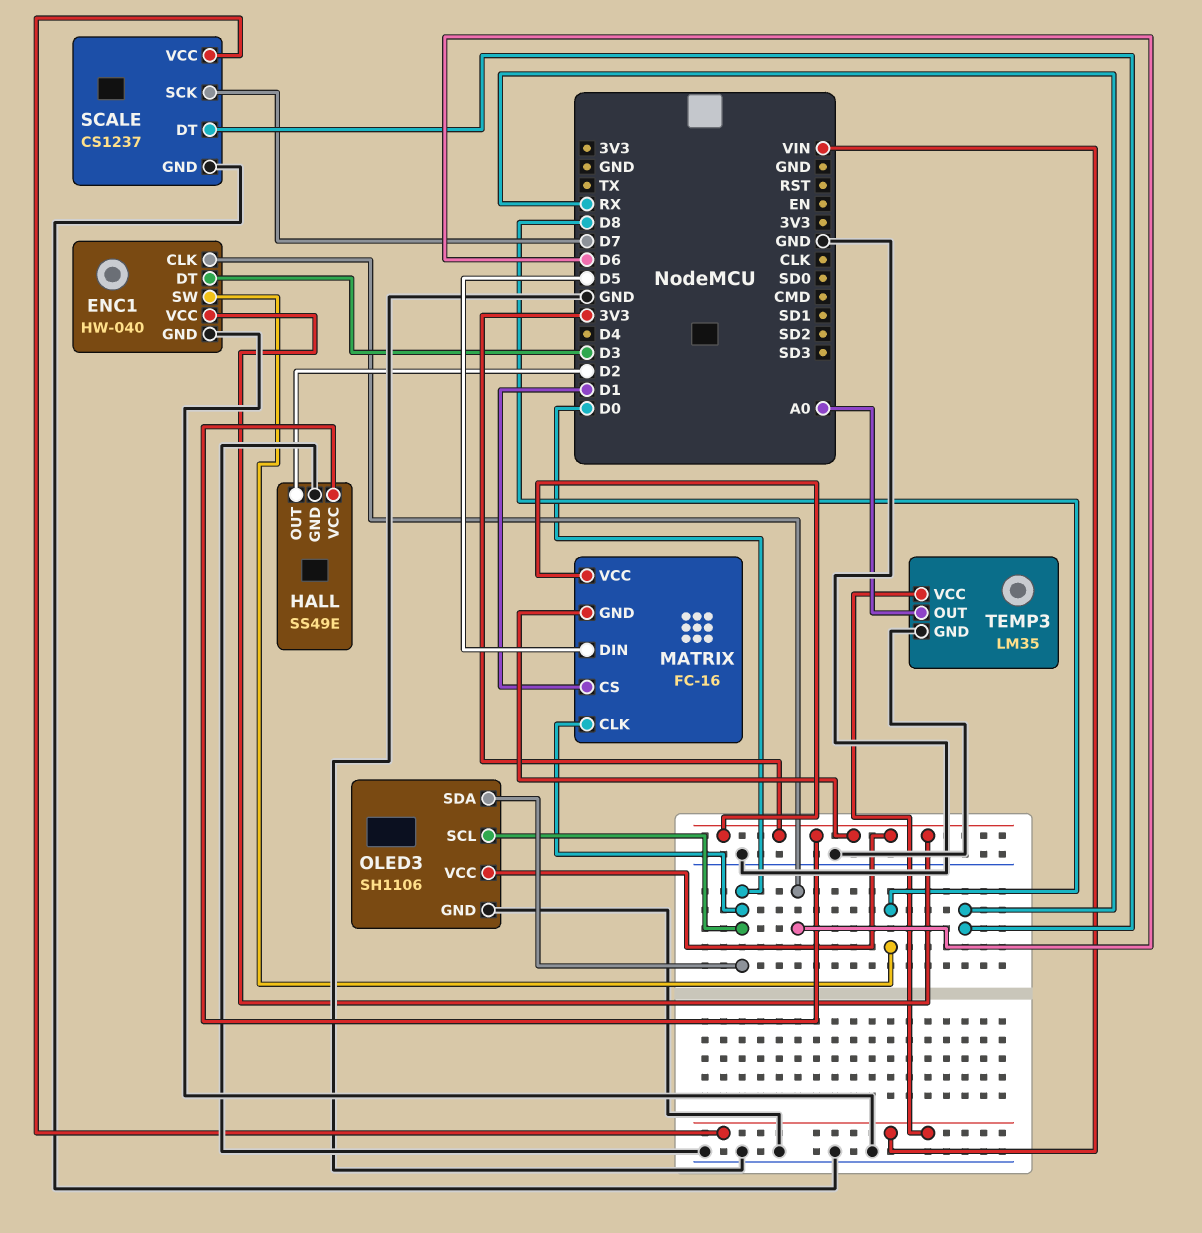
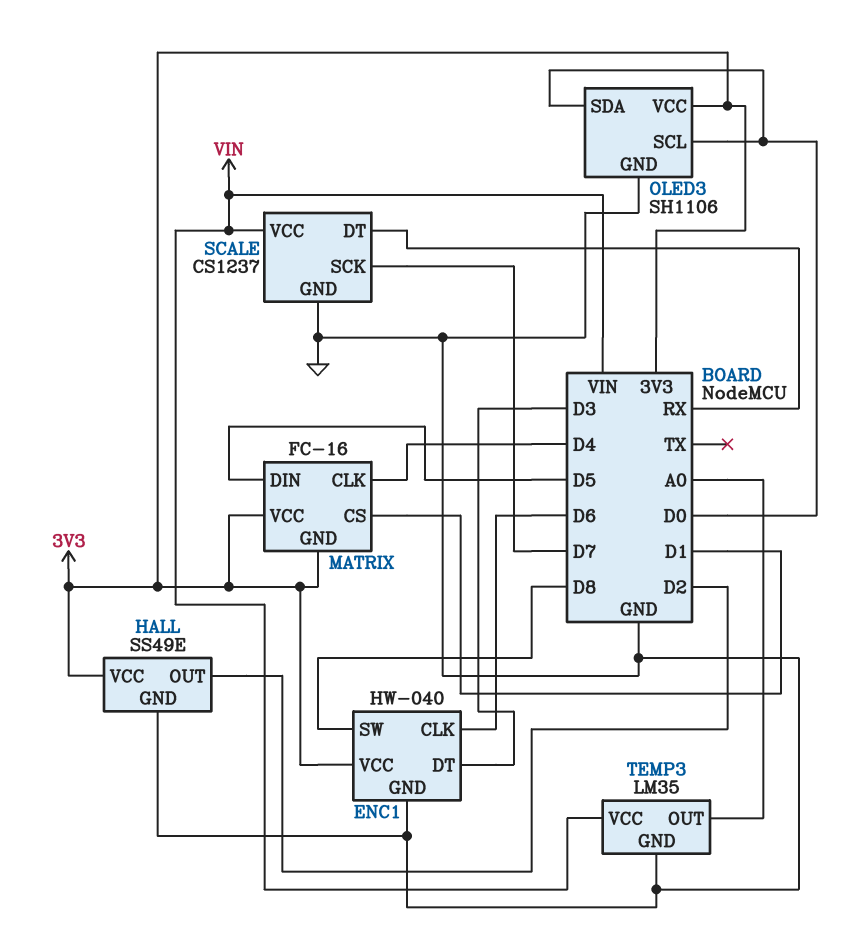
MATRIX pin CLK: D0 -> D4

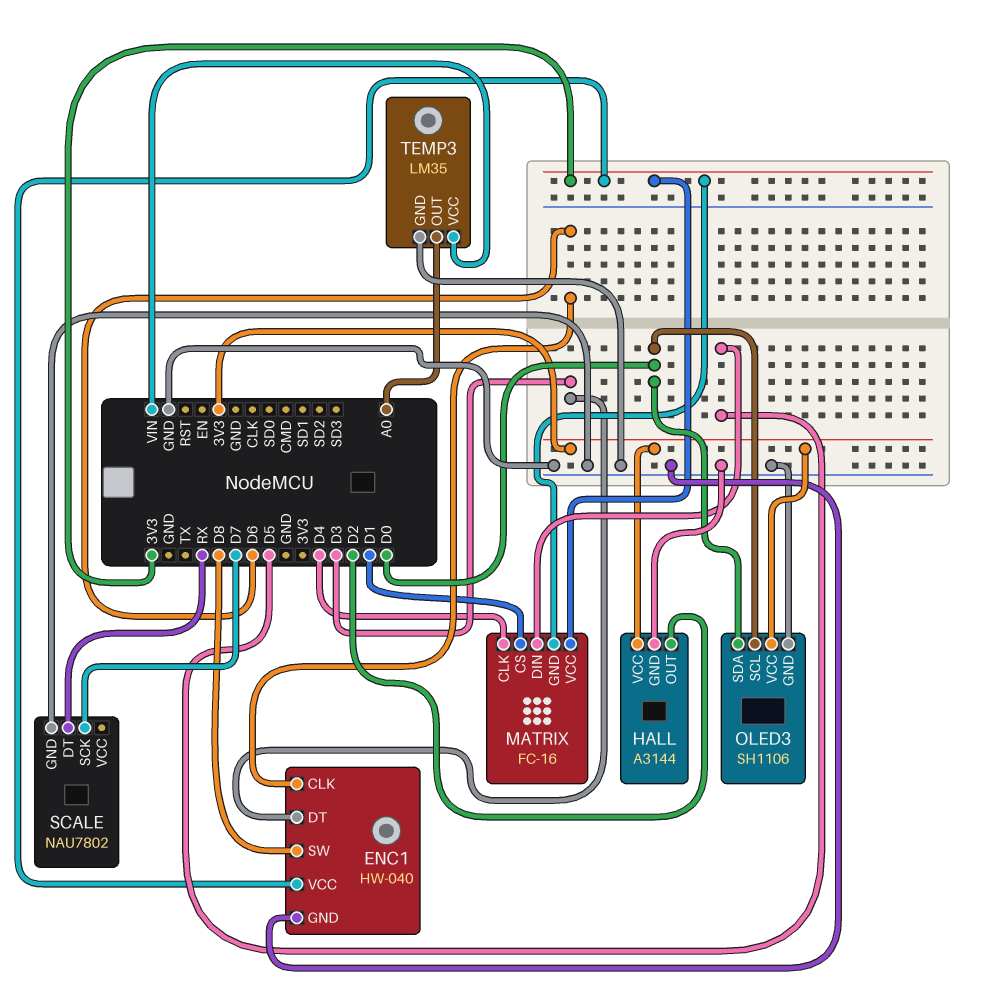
HALL: SS49E -> A3144
SCALE: CS1237 -> NAU7802
SCALE pin VCC: VIN -> none

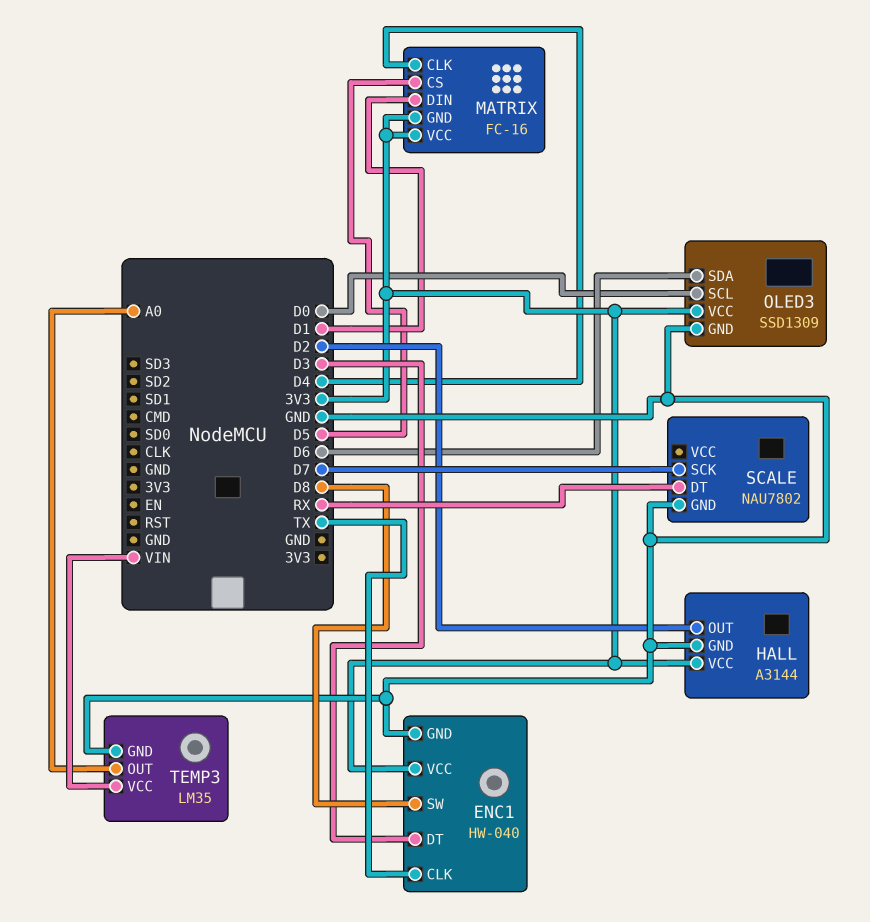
ENC1 pin CLK: D6 -> TX
MATRIX pin CS: D1 -> D5
MATRIX pin DIN: D5 -> D1
OLED3: SH1106 -> SSD1309
OLED3 pin SDA: D0 -> D6

